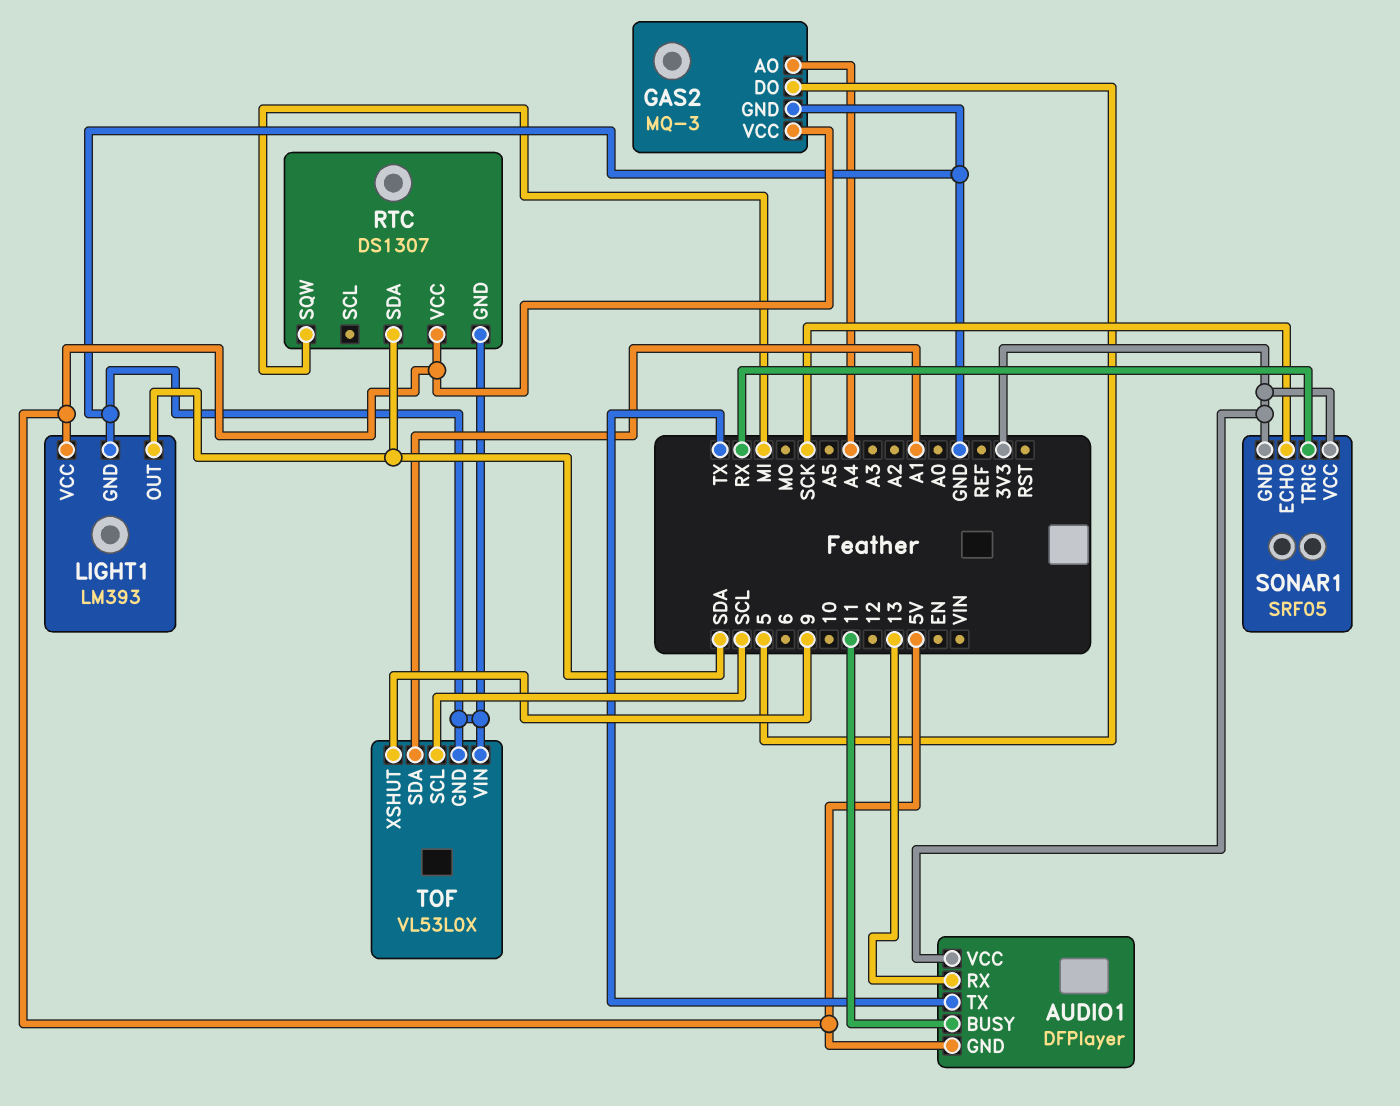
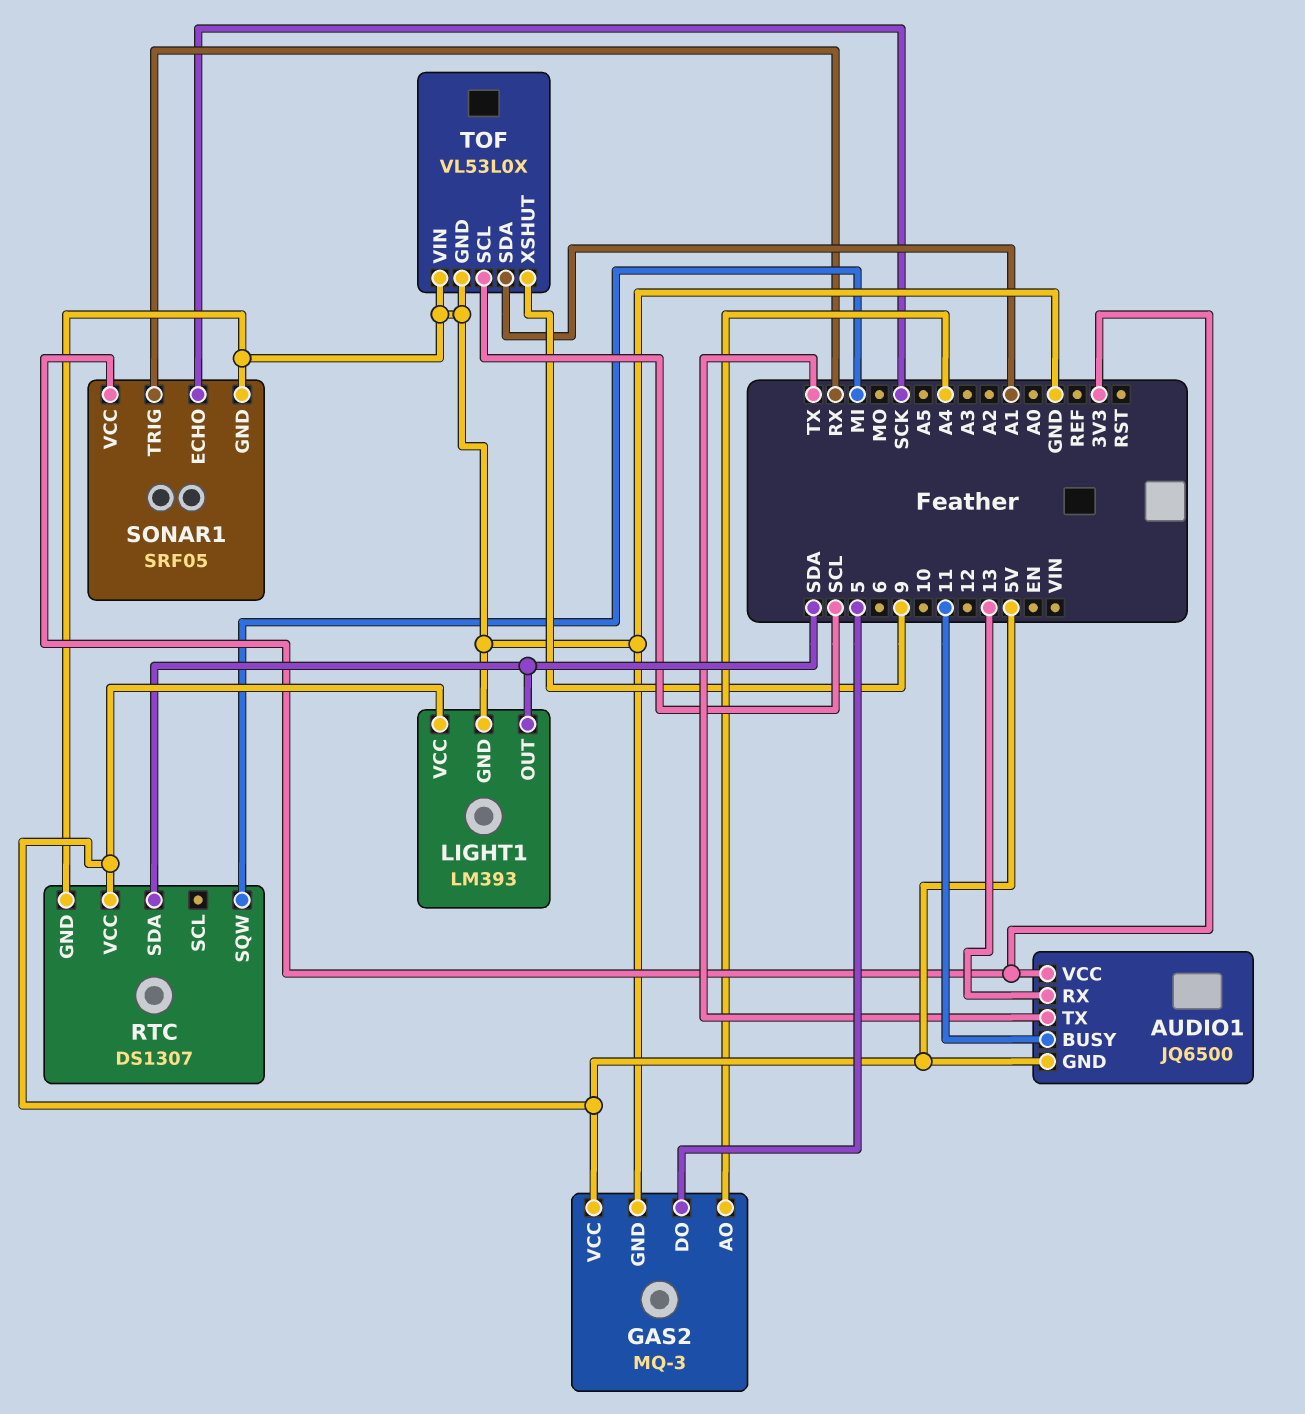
AUDIO1: DFPlayer -> JQ6500
SONAR1 pin GND: 3V3 -> GND

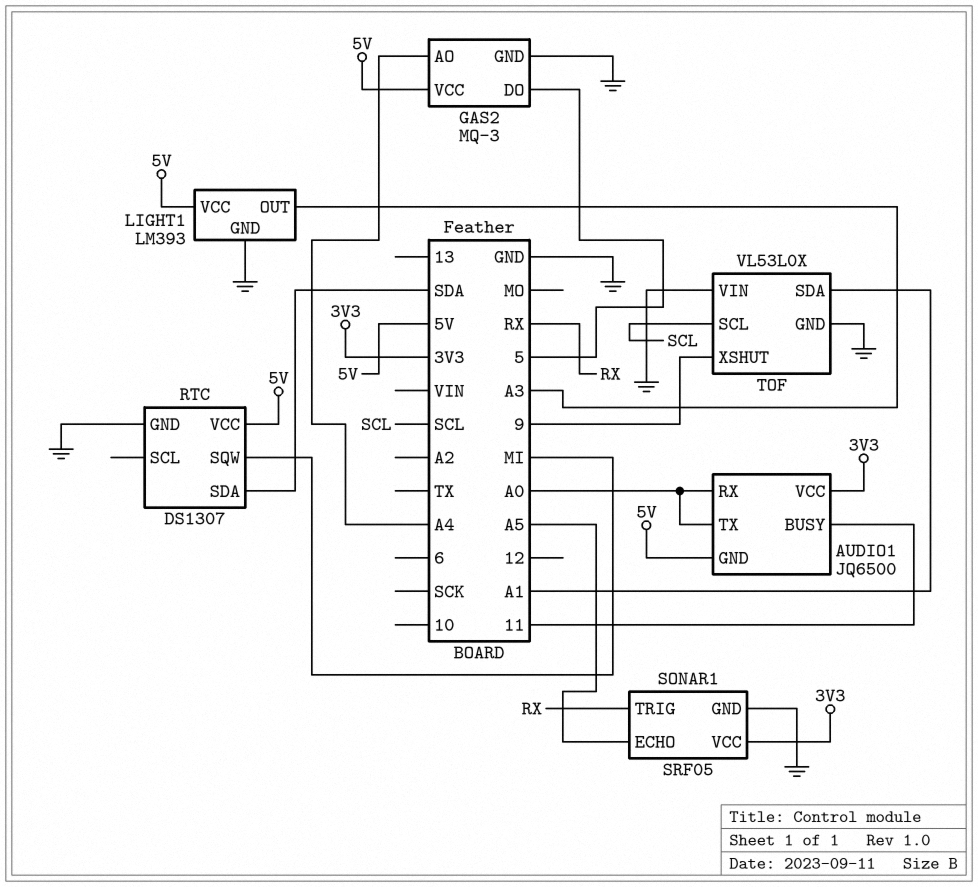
AUDIO1 pin RX: 13 -> A0
AUDIO1 pin TX: TX -> A0
LIGHT1 pin OUT: SDA -> A3
SONAR1 pin ECHO: SCK -> A5

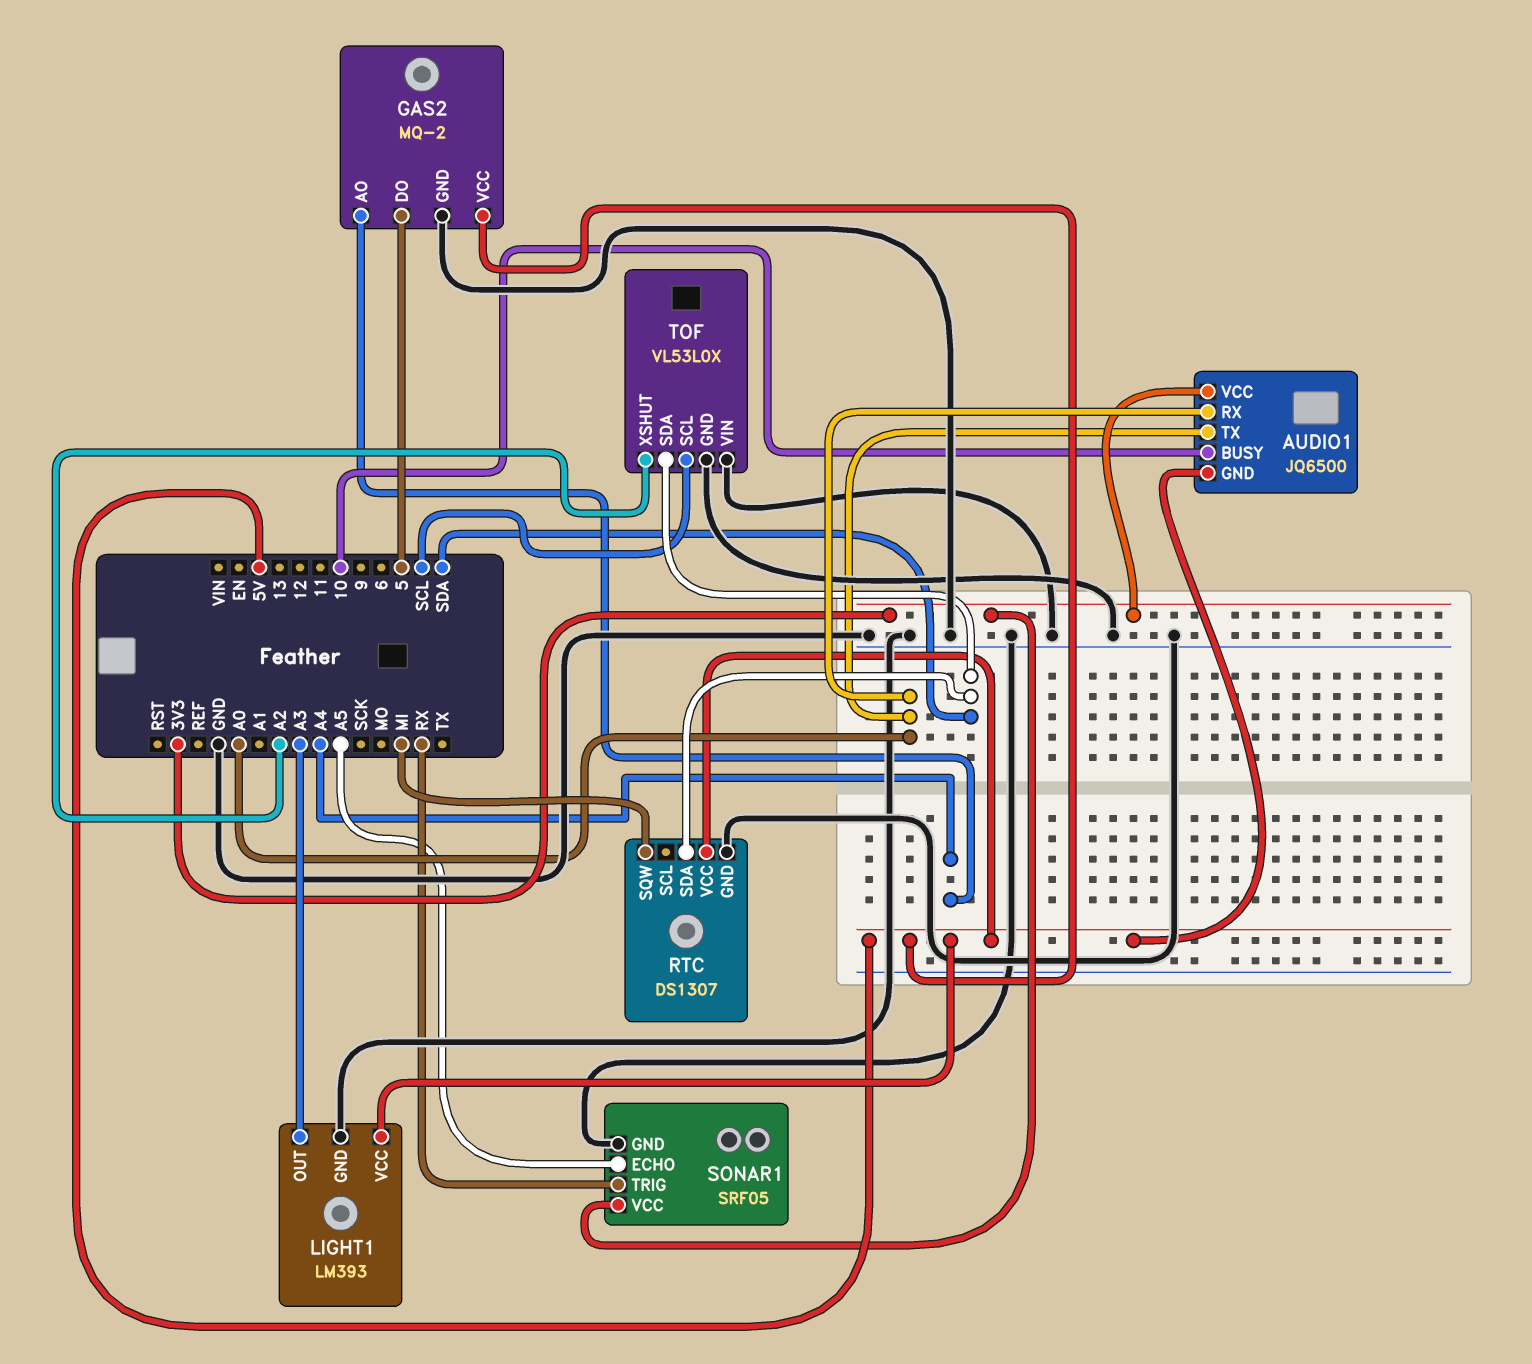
AUDIO1 pin BUSY: 11 -> 10
GAS2: MQ-3 -> MQ-2
TOF pin SDA: A1 -> SDA
TOF pin XSHUT: 9 -> A2

